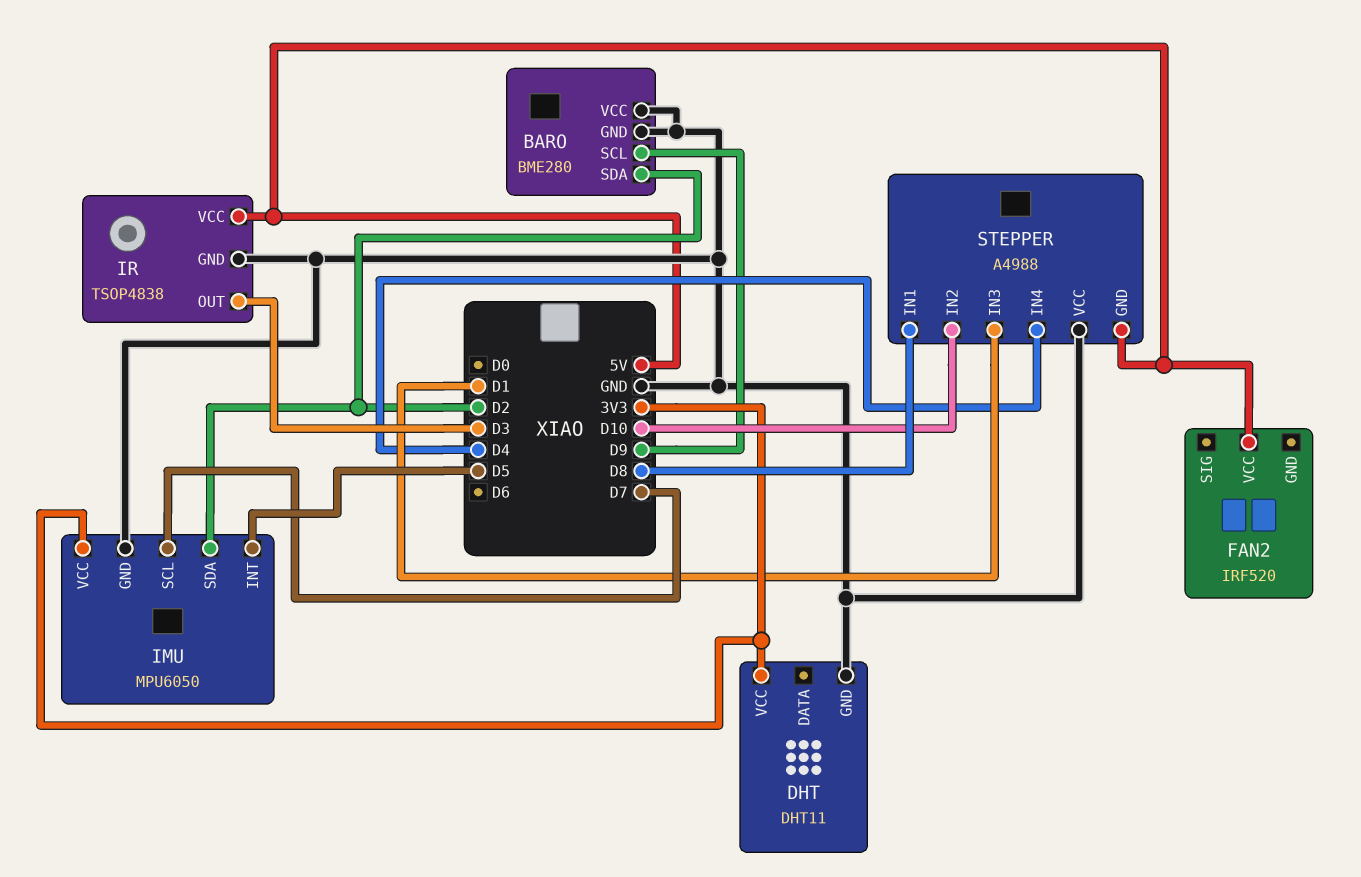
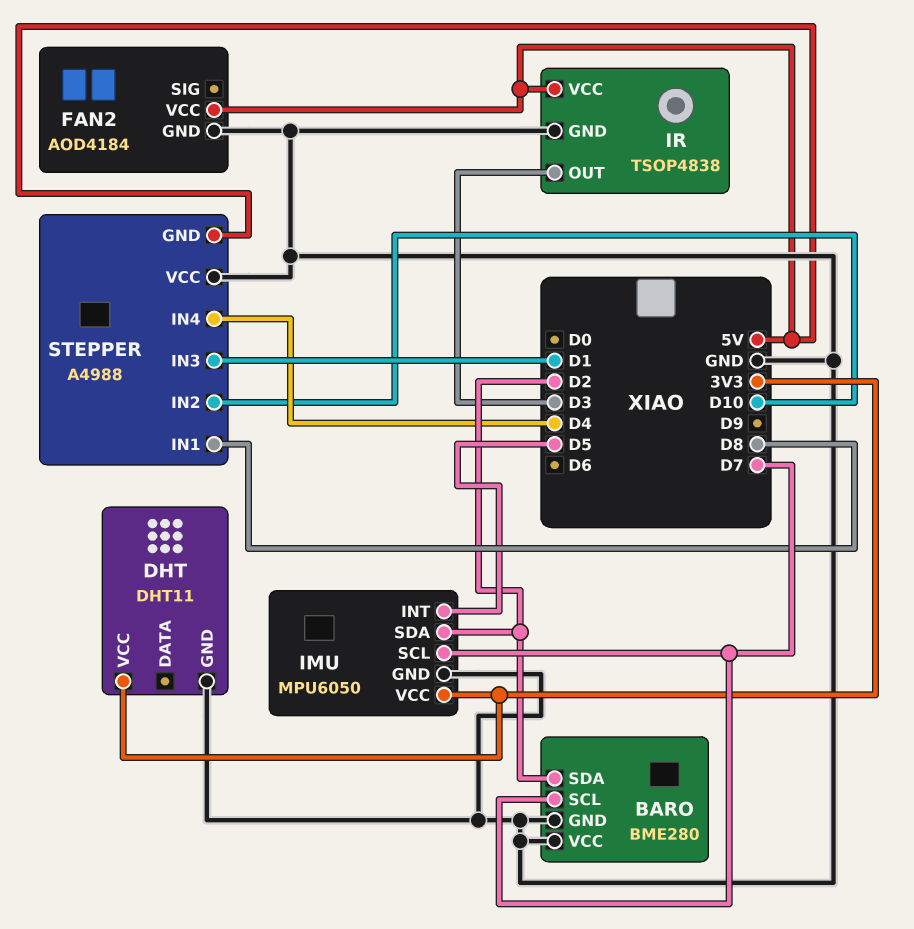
BARO pin SCL: D9 -> D7
FAN2: IRF520 -> AOD4184
FAN2 pin GND: none -> GND

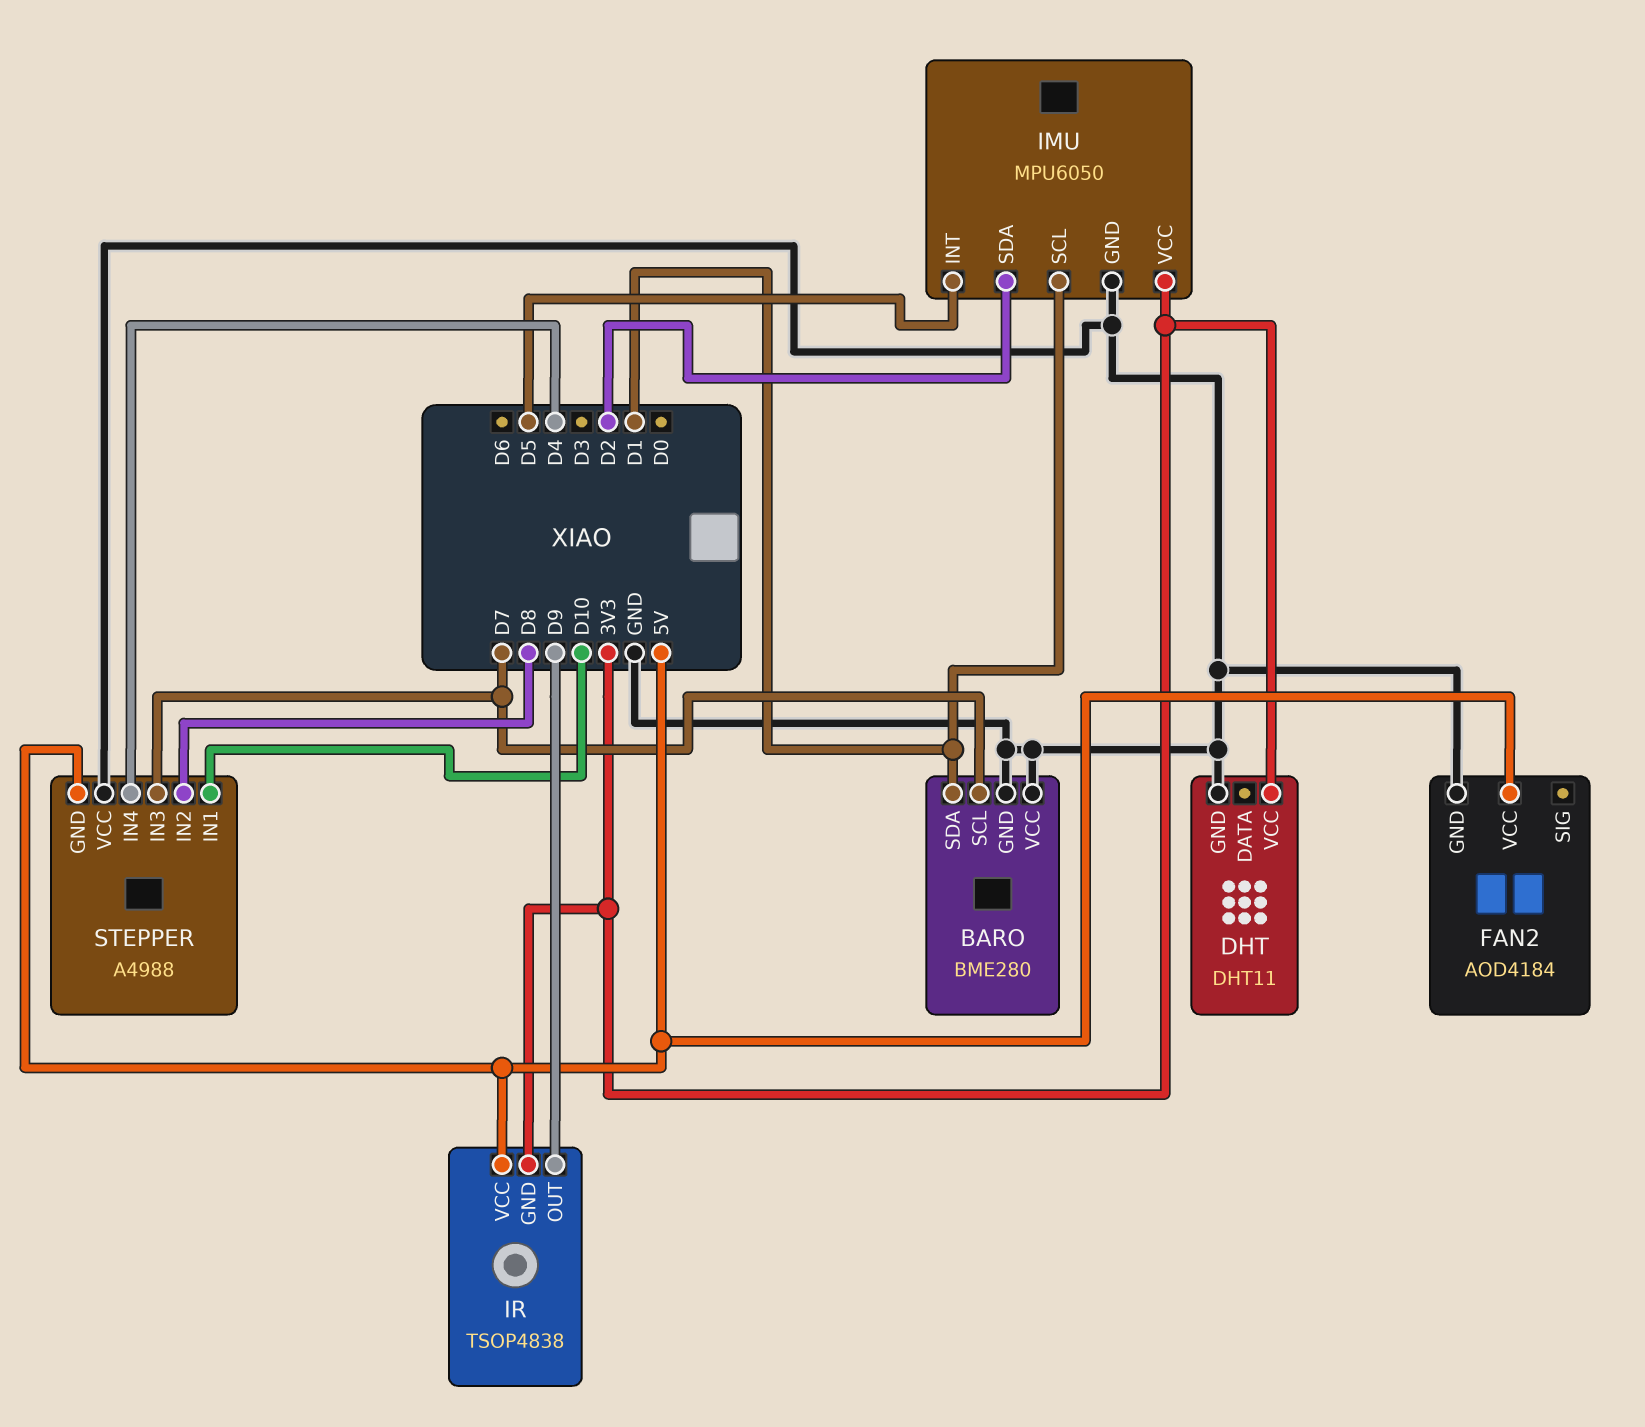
BARO pin SDA: D2 -> D1
IMU pin SCL: D7 -> D1
IR pin GND: GND -> 3V3
IR pin OUT: D3 -> D9
STEPPER pin IN1: D8 -> D10
STEPPER pin IN2: D10 -> D8
STEPPER pin IN3: D1 -> D7

